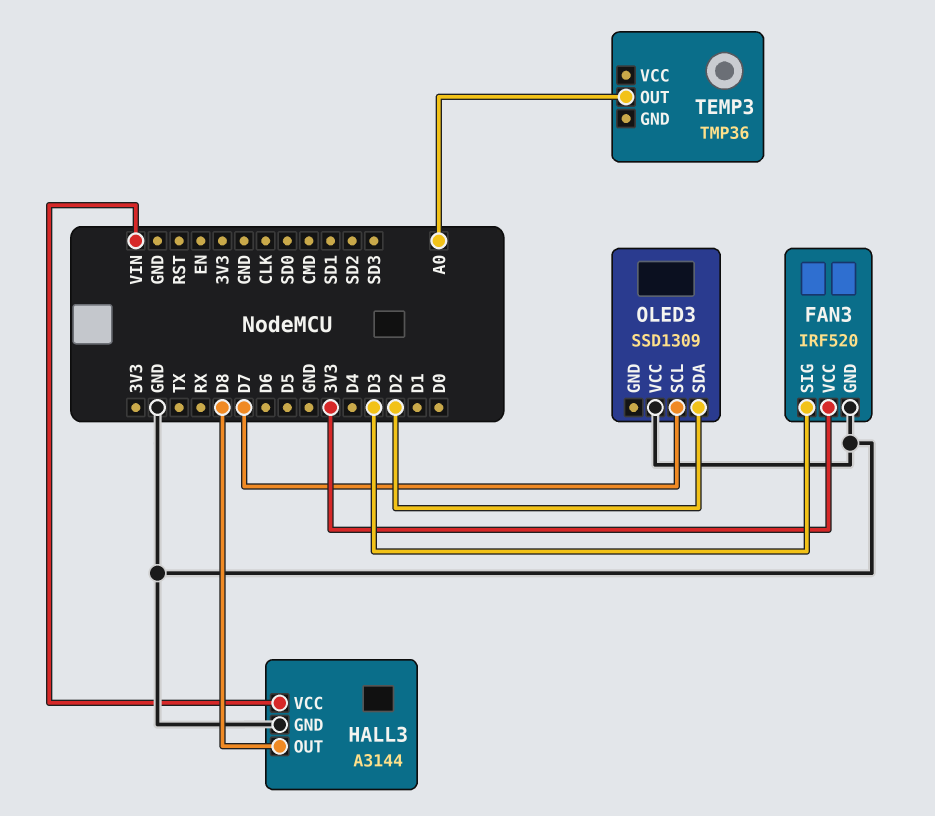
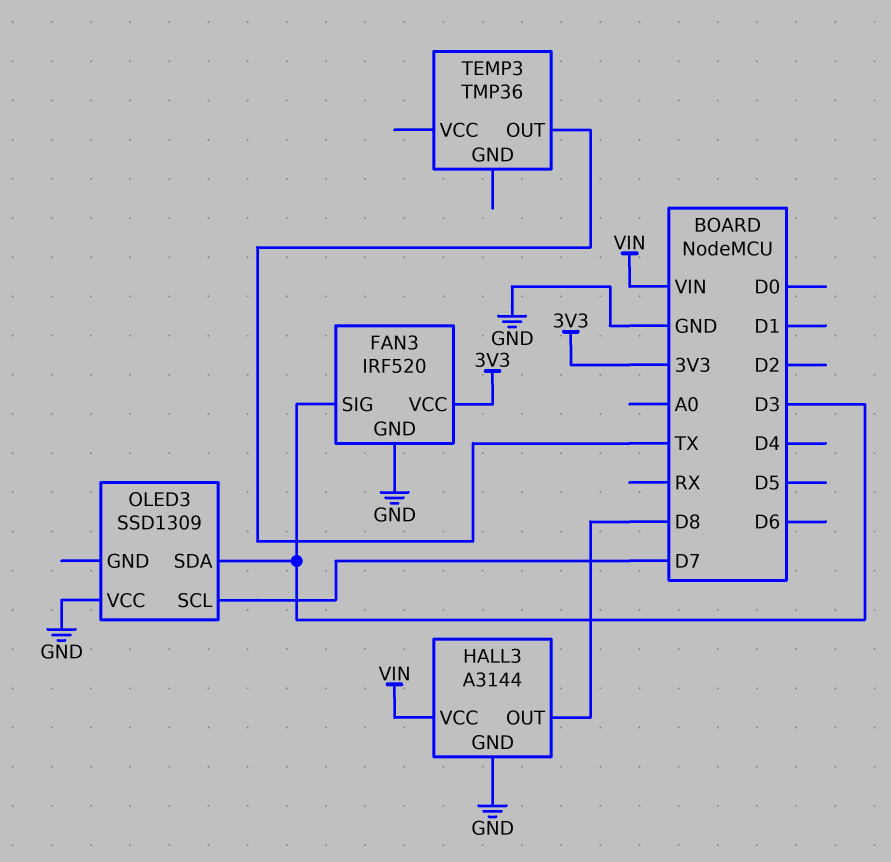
OLED3 pin SDA: D2 -> D3
TEMP3 pin OUT: A0 -> TX

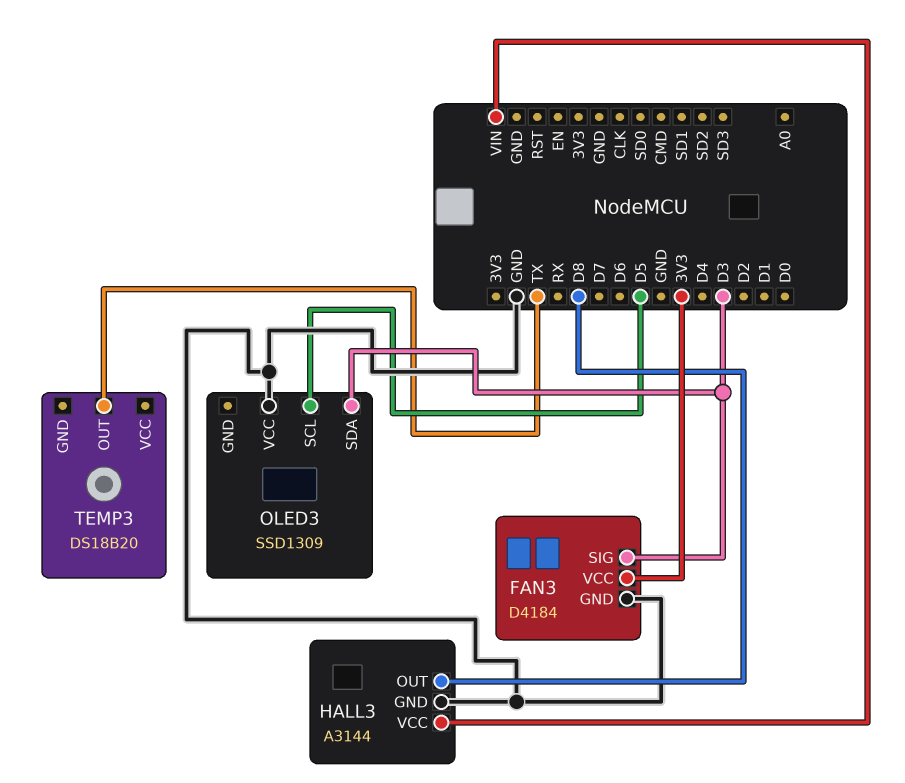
FAN3: IRF520 -> D4184
OLED3 pin SCL: D7 -> D5
TEMP3: TMP36 -> DS18B20

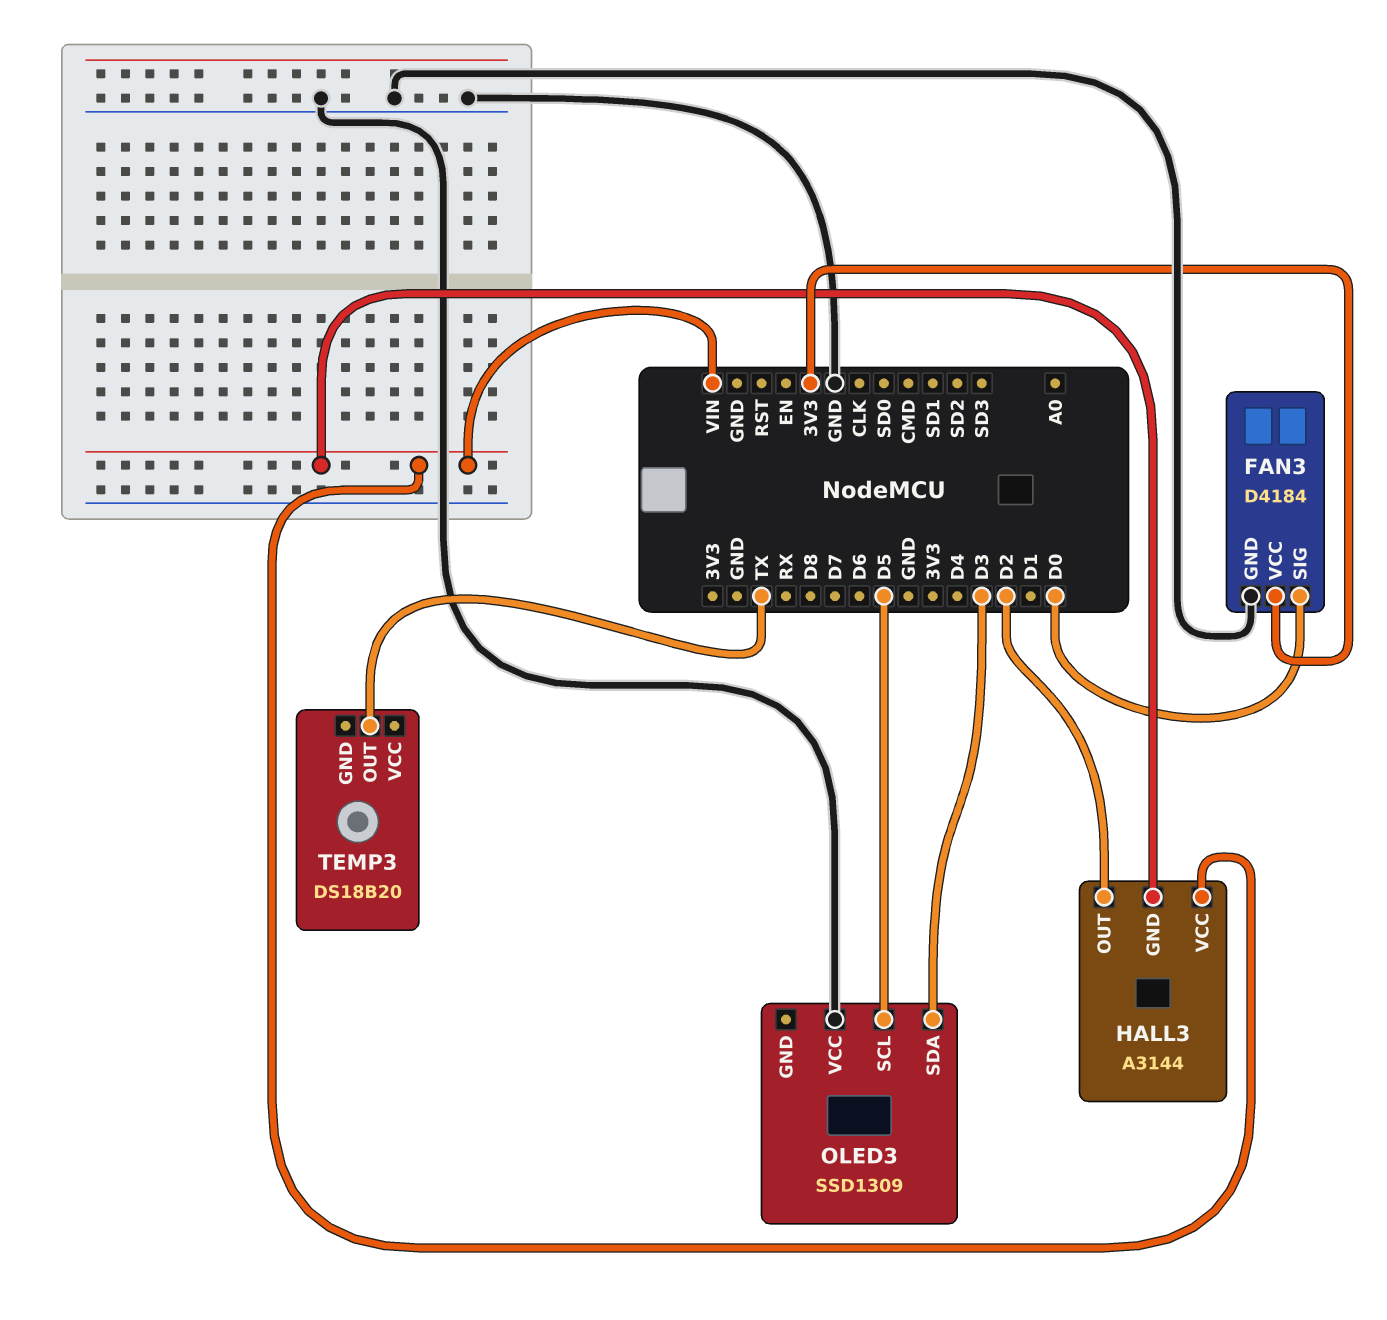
FAN3 pin SIG: D3 -> D0
HALL3 pin GND: GND -> VIN
HALL3 pin OUT: D8 -> D2

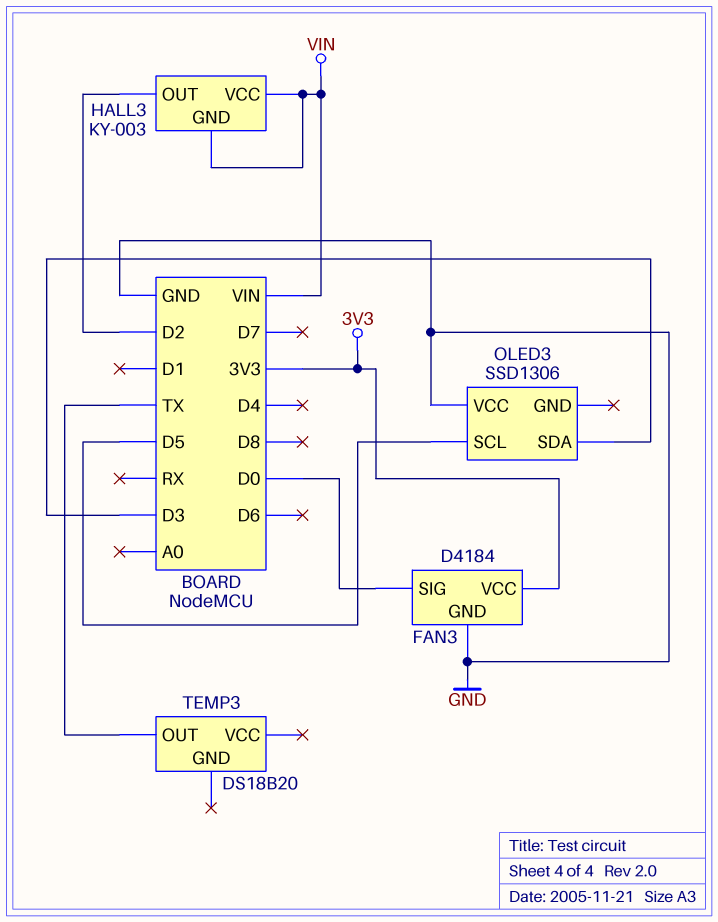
HALL3: A3144 -> KY-003
OLED3: SSD1309 -> SSD1306

